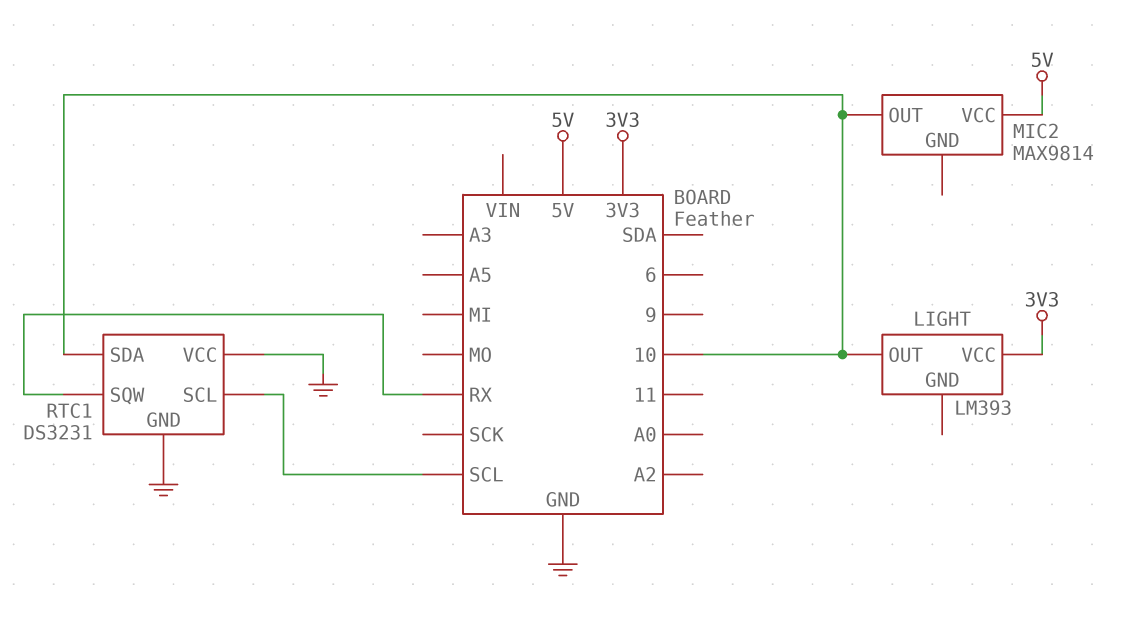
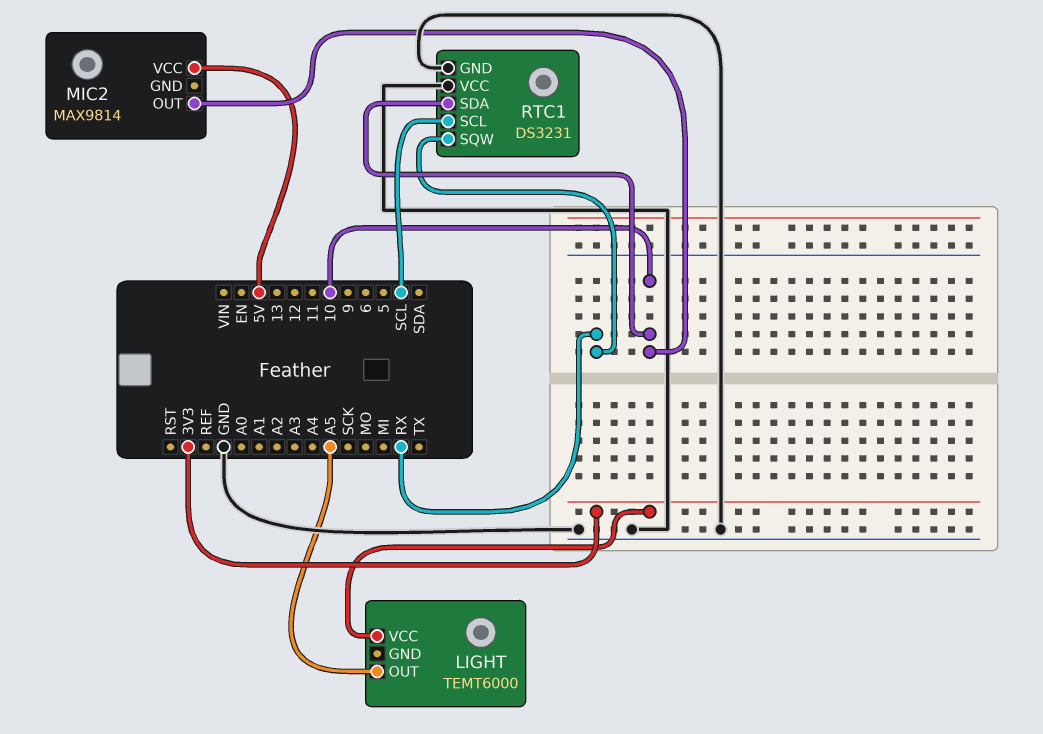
LIGHT: LM393 -> TEMT6000
LIGHT pin OUT: 10 -> A5

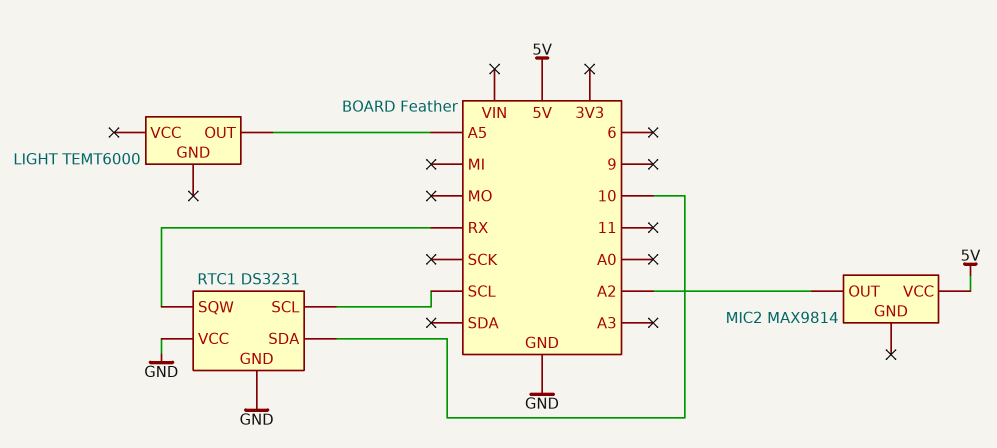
LIGHT pin VCC: 3V3 -> none
MIC2 pin OUT: 10 -> A2

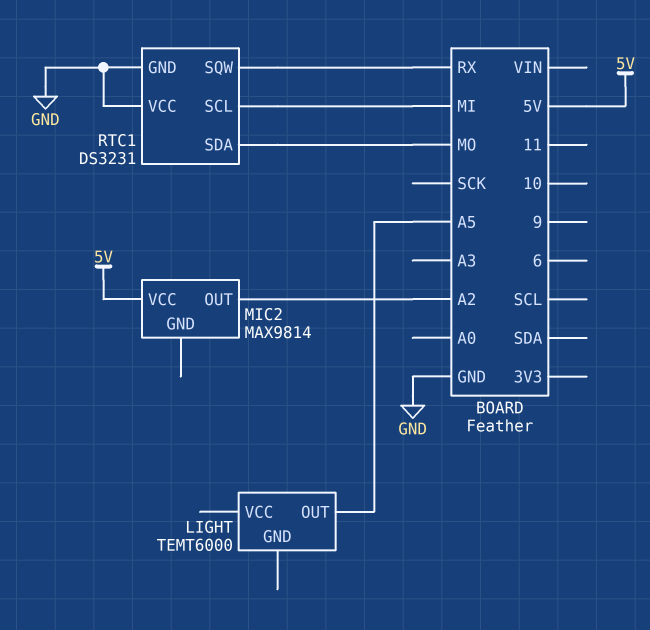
RTC1 pin SCL: SCL -> MI
RTC1 pin SDA: 10 -> MO

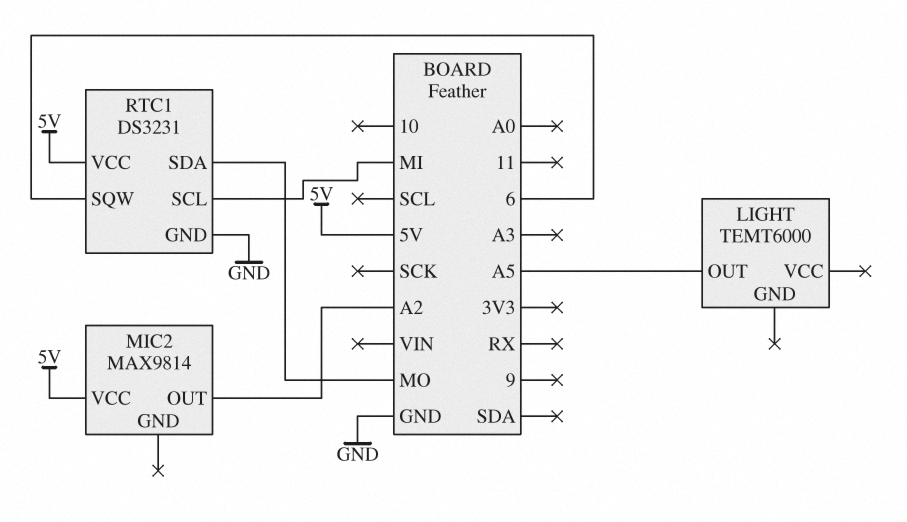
RTC1 pin SQW: RX -> 6
RTC1 pin VCC: GND -> 5V

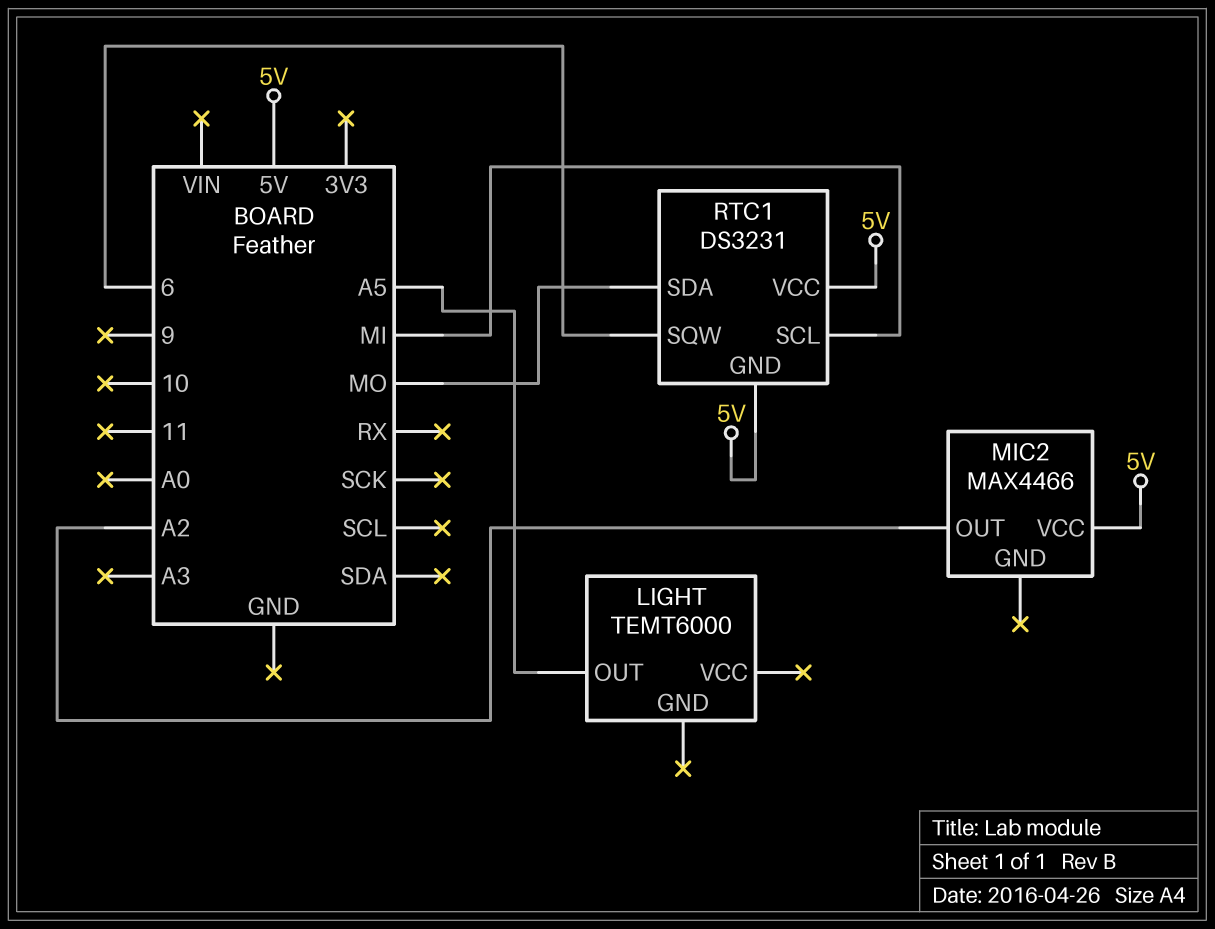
MIC2: MAX9814 -> MAX4466
RTC1 pin GND: GND -> 5V

